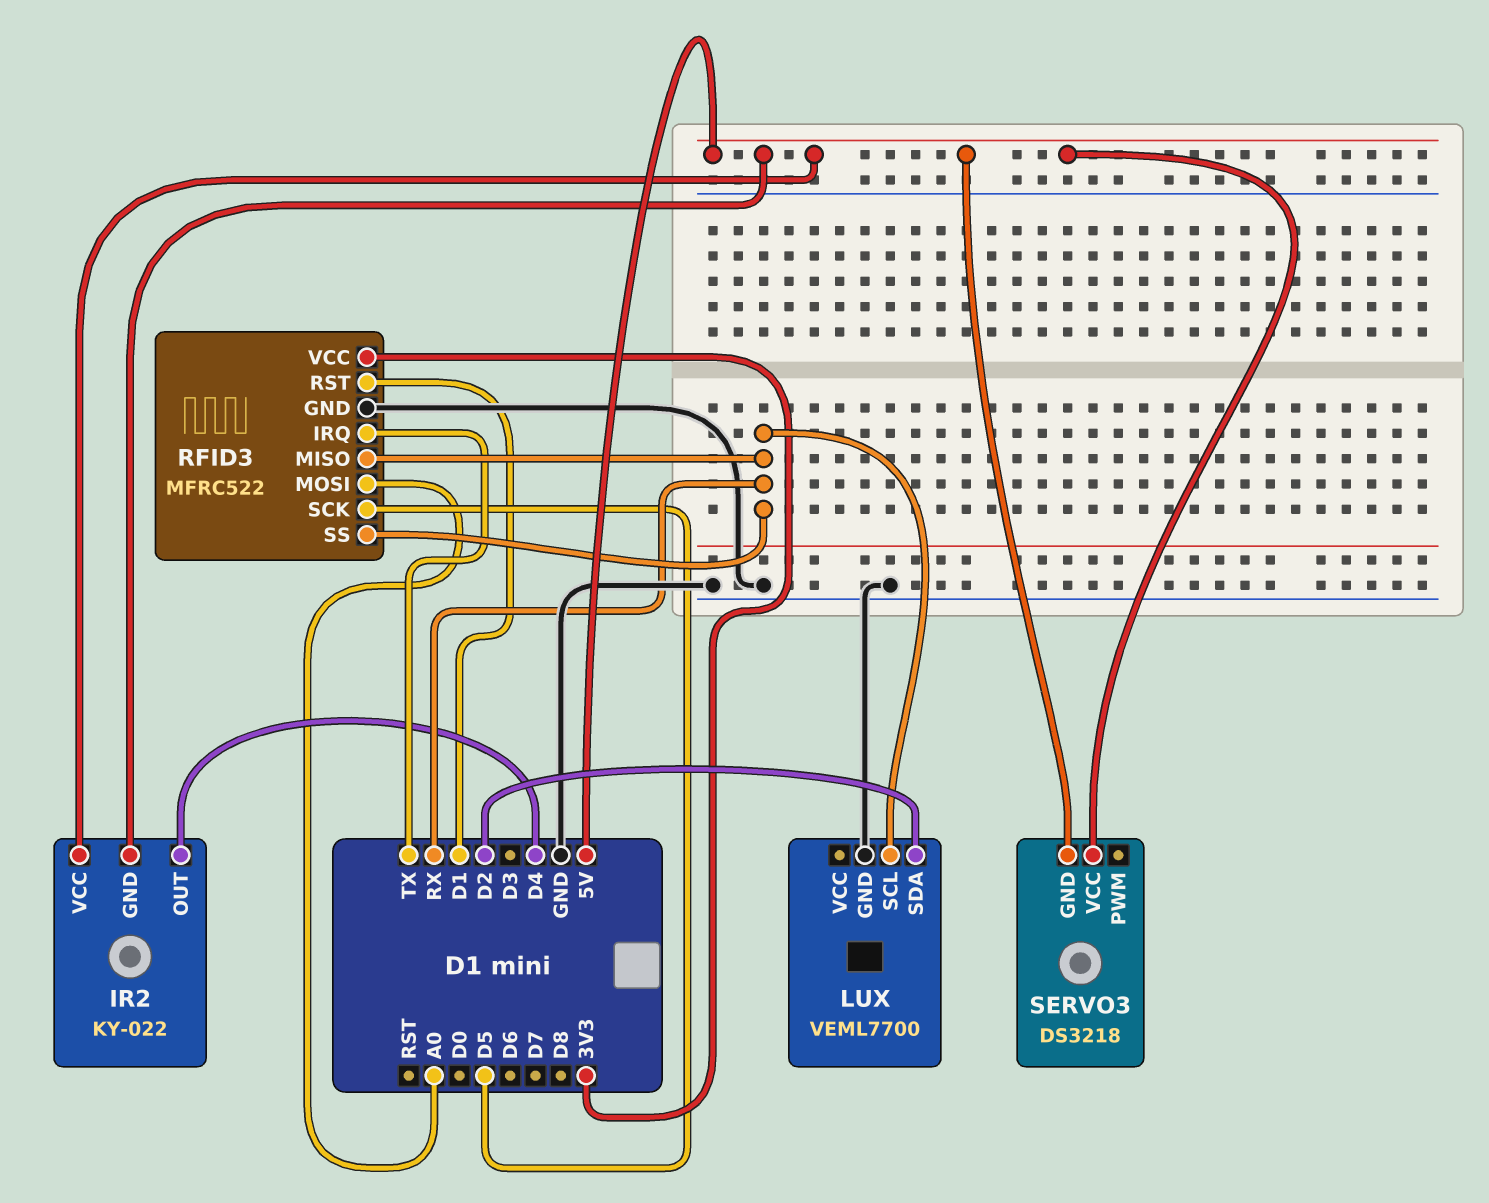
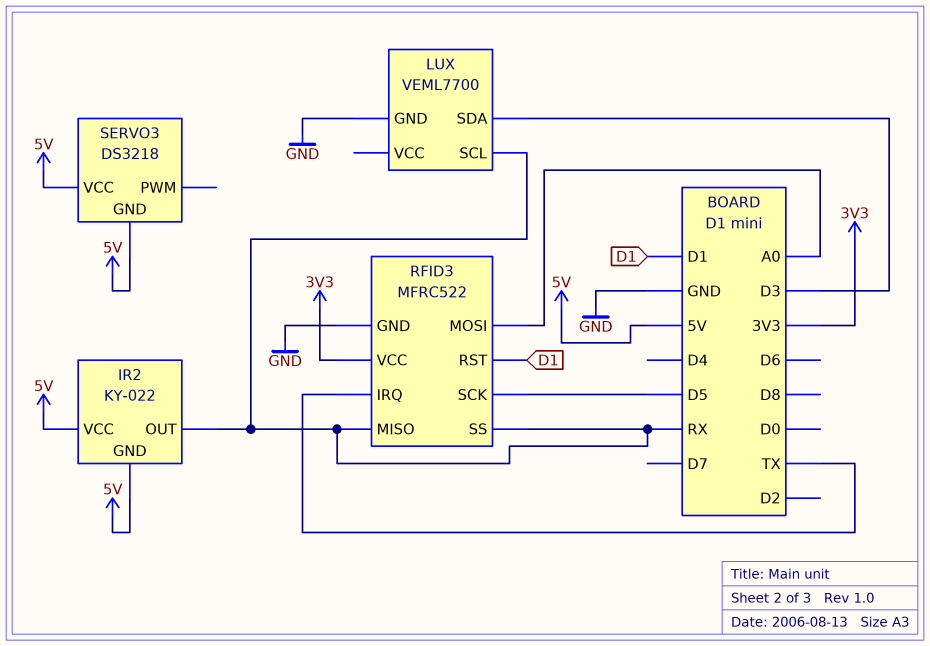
IR2 pin OUT: D4 -> RX
LUX pin SDA: D2 -> D3

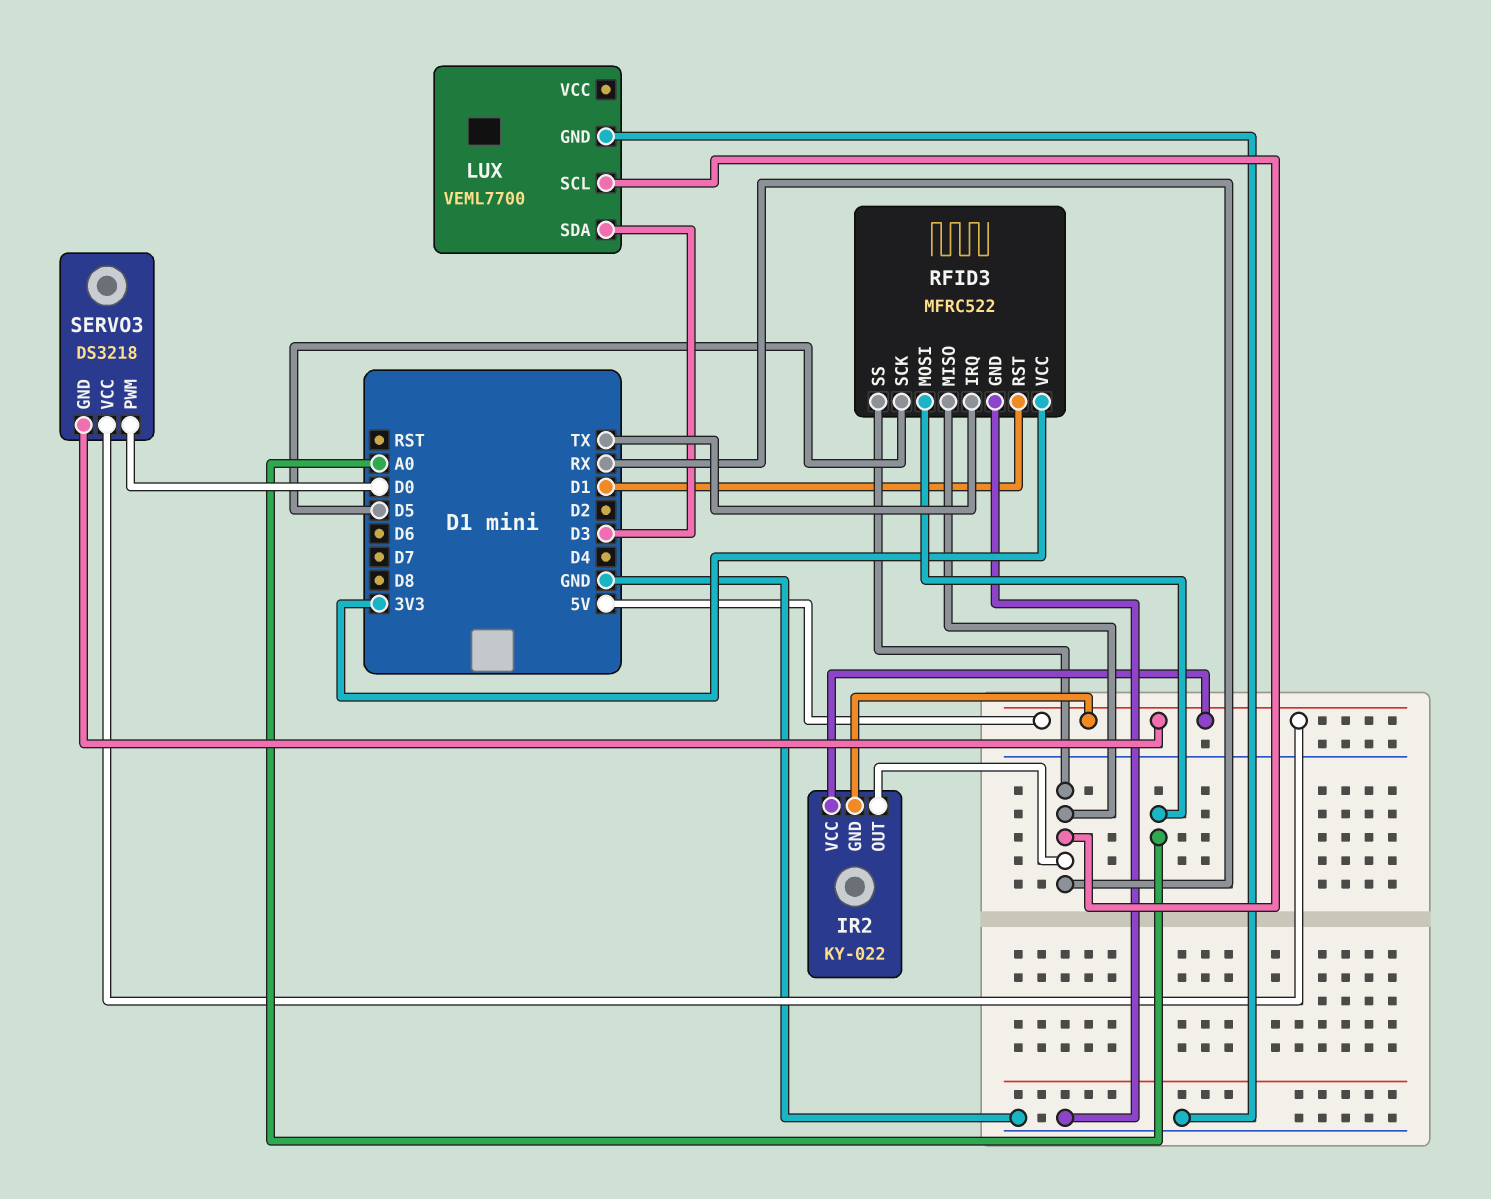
SERVO3 pin PWM: none -> D0

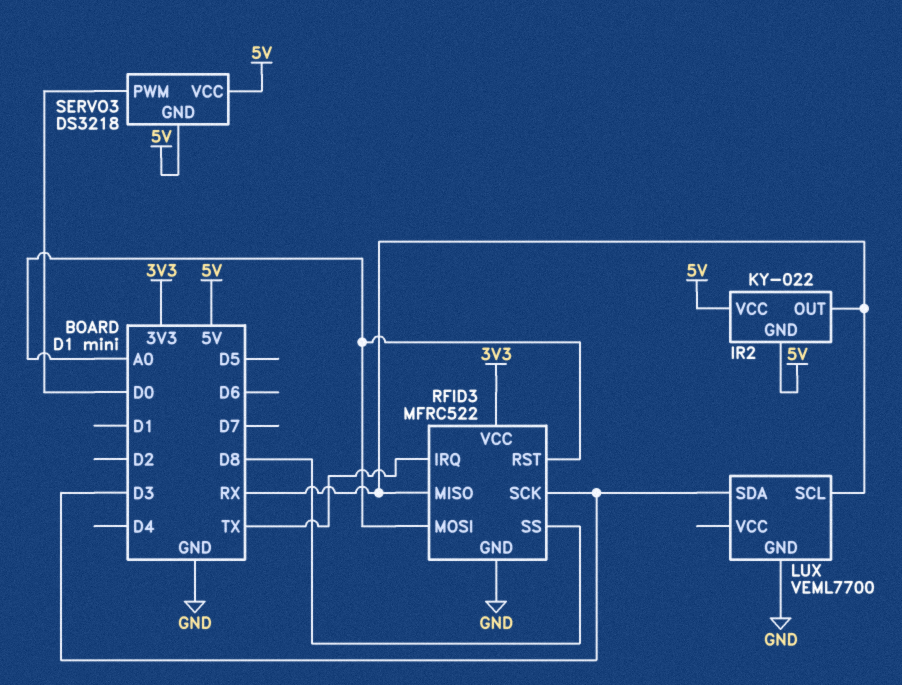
RFID3 pin RST: D1 -> A0
RFID3 pin SCK: D5 -> D3
RFID3 pin SS: RX -> D8

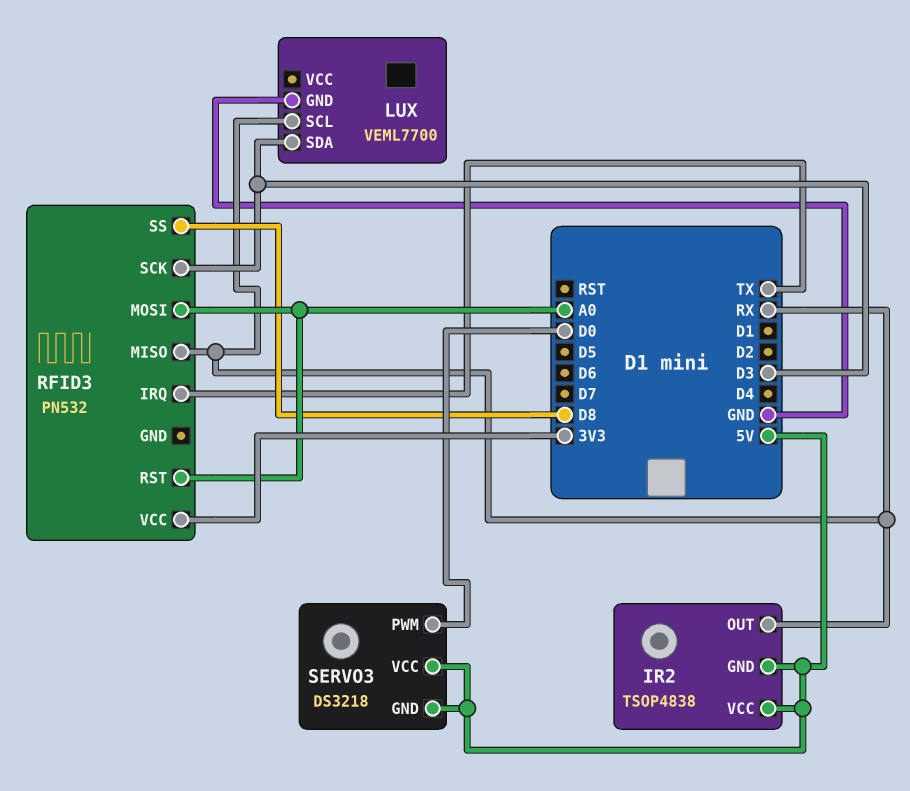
IR2: KY-022 -> TSOP4838
RFID3: MFRC522 -> PN532
RFID3 pin GND: GND -> none

